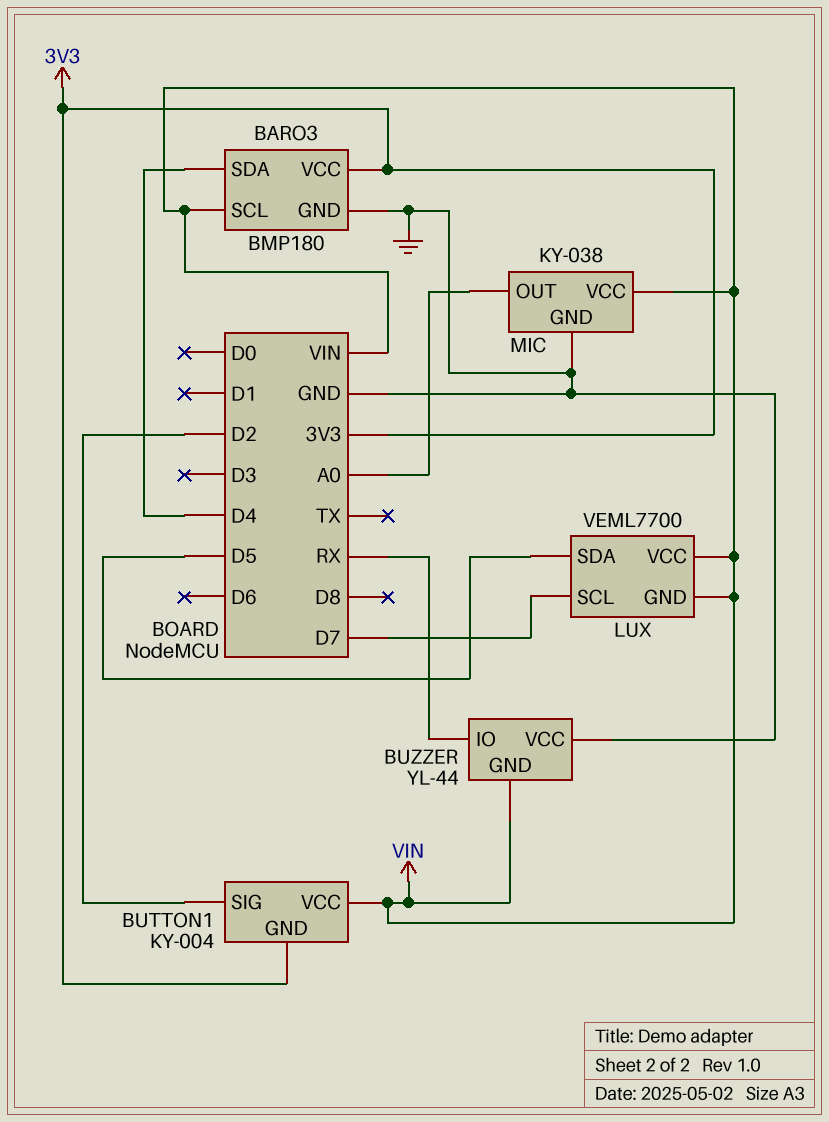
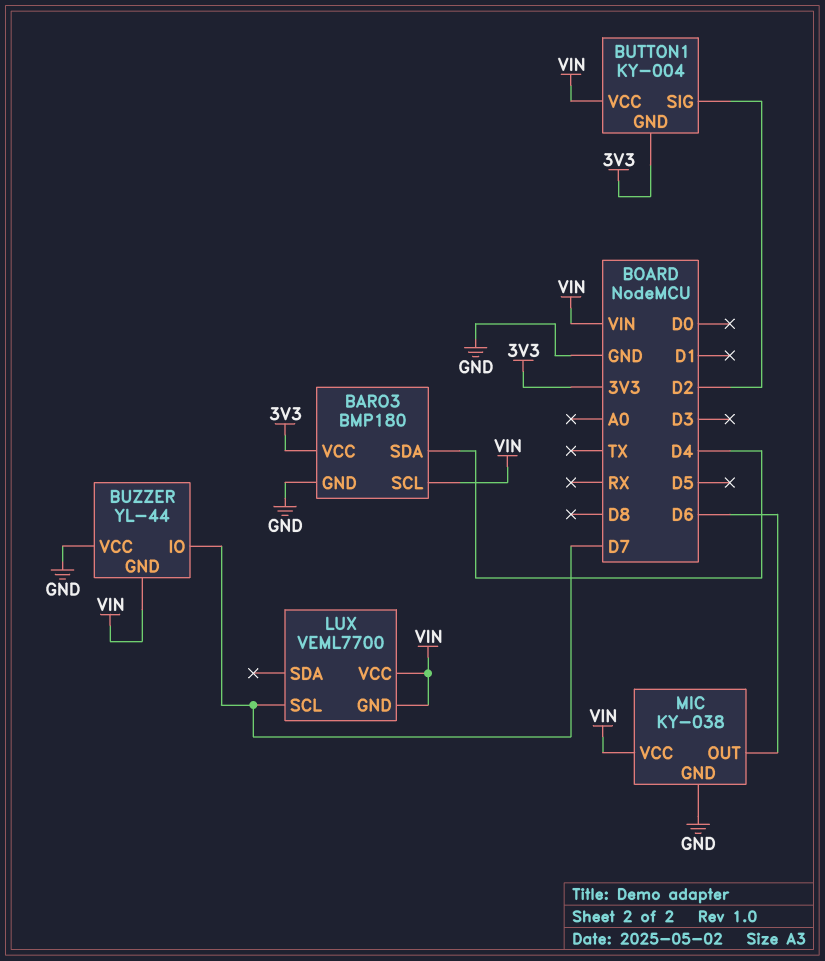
BUZZER pin IO: RX -> D7
LUX pin SDA: D5 -> none
MIC pin OUT: A0 -> D6

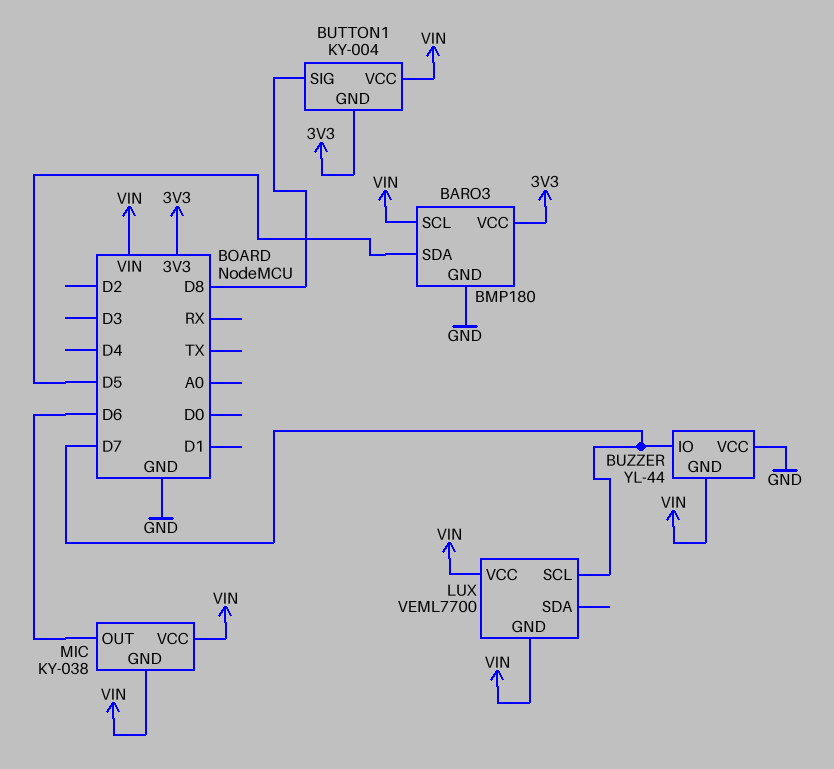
BARO3 pin SDA: D4 -> D5
BUTTON1 pin SIG: D2 -> D8
MIC pin GND: GND -> VIN

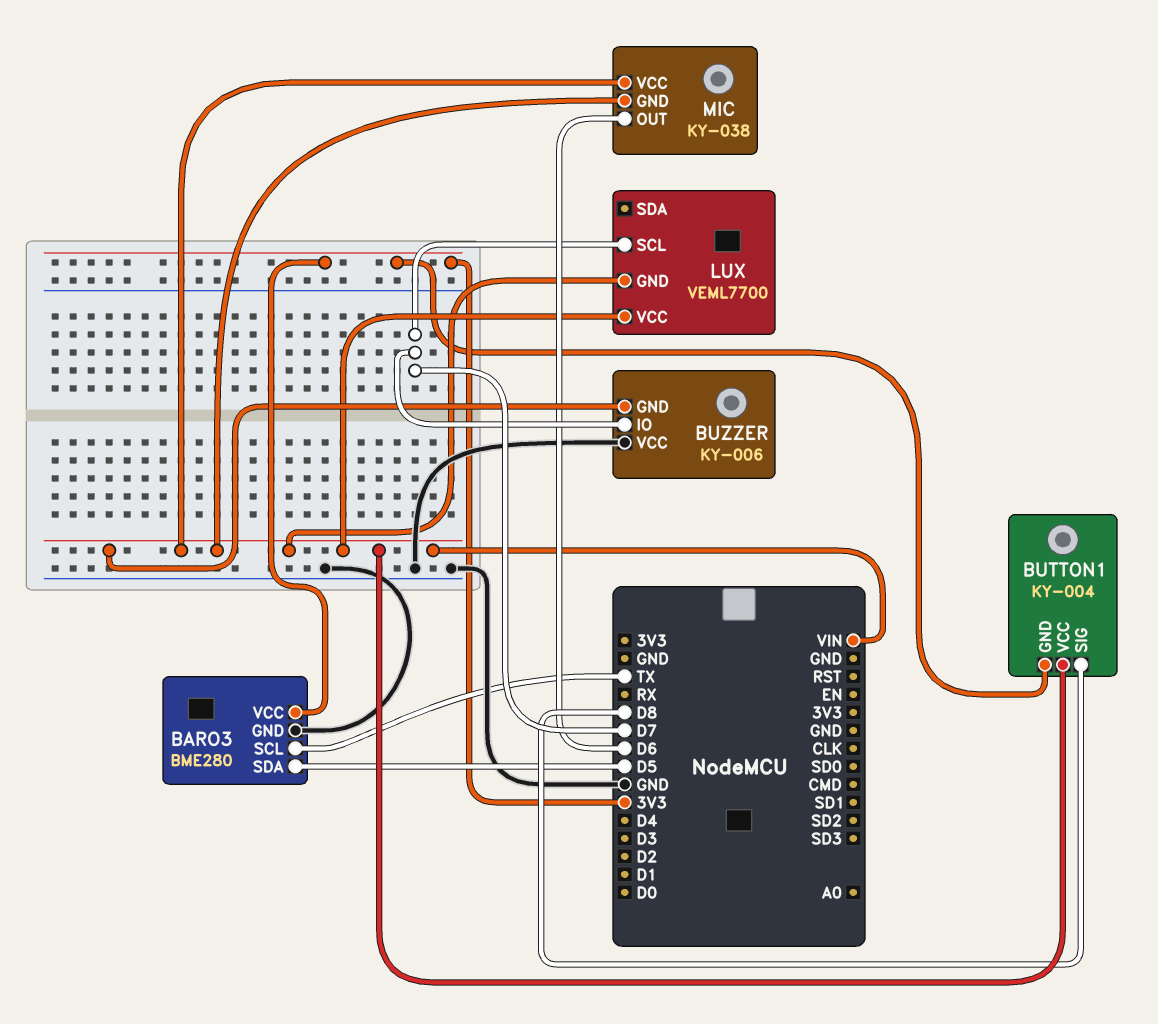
BARO3: BMP180 -> BME280
BARO3 pin SCL: VIN -> TX
BUZZER: YL-44 -> KY-006

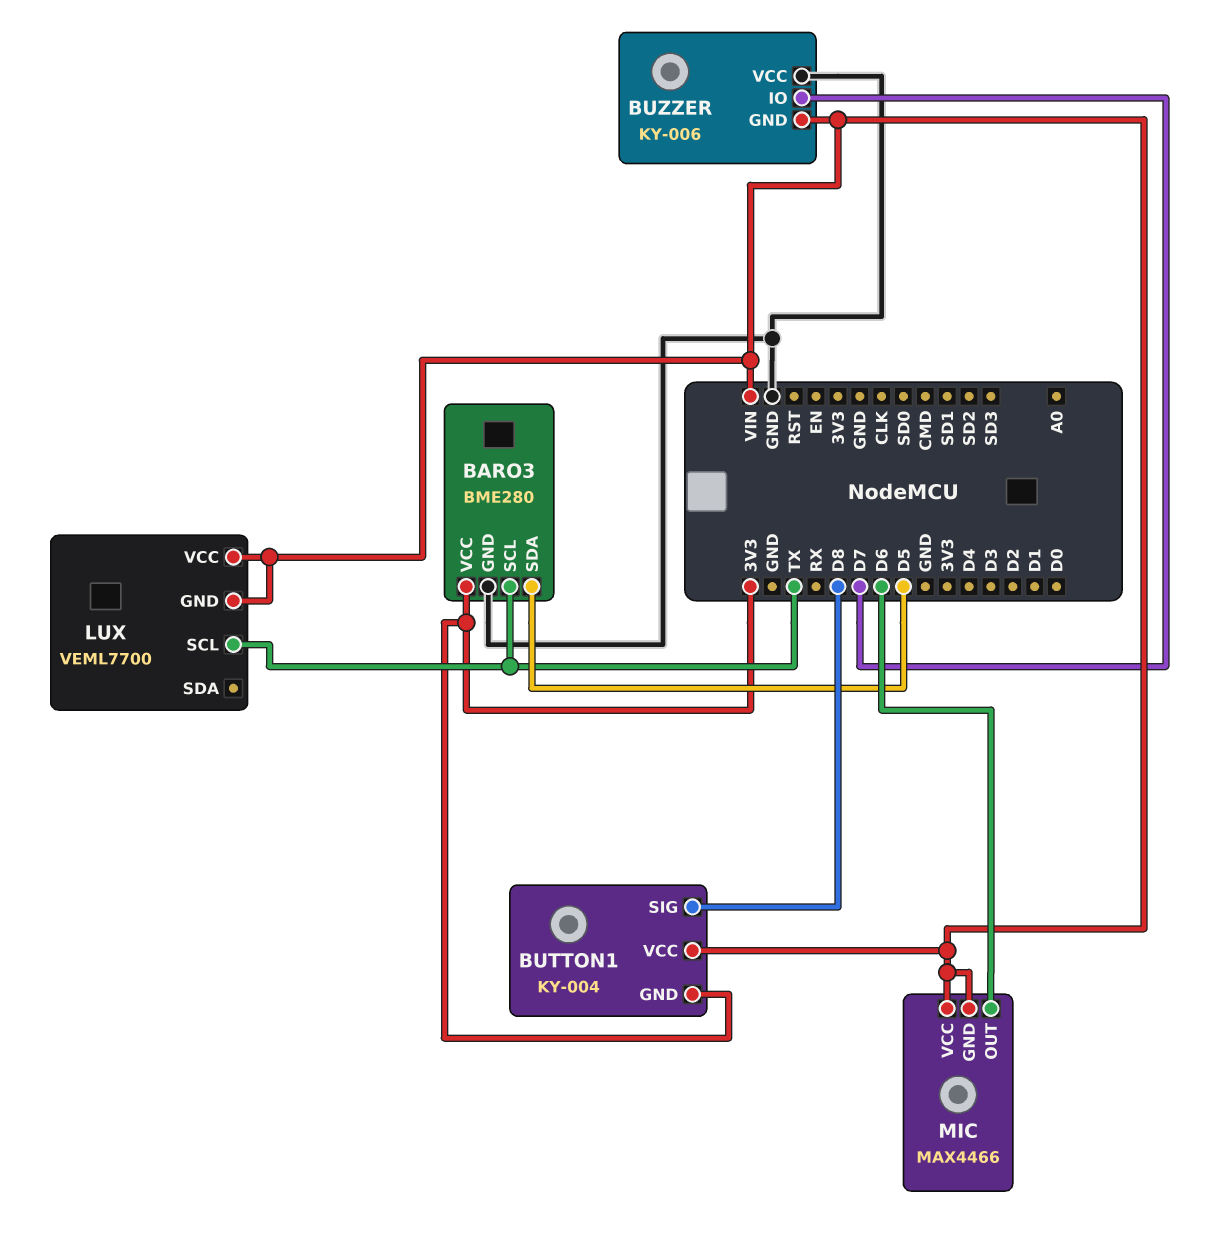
LUX pin SCL: D7 -> TX
MIC: KY-038 -> MAX4466

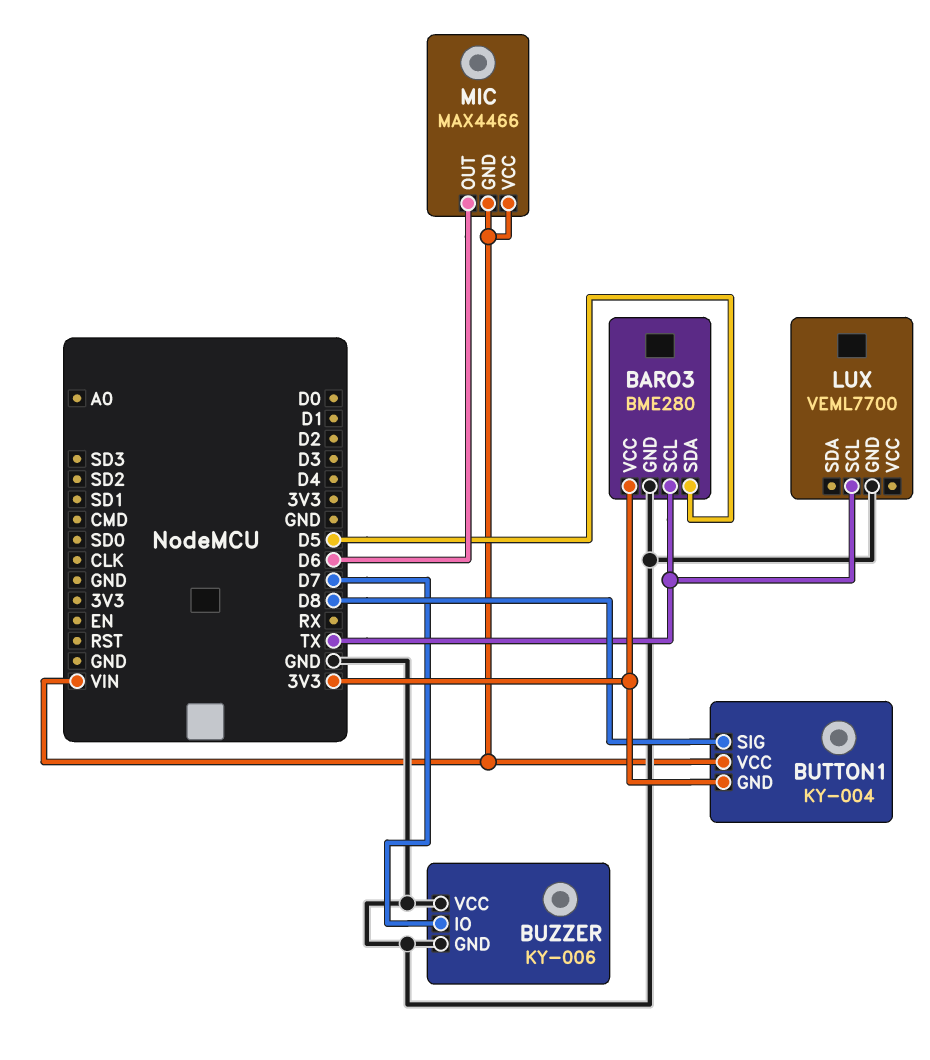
BUZZER pin GND: VIN -> GND
LUX pin GND: VIN -> GND
LUX pin VCC: VIN -> none

